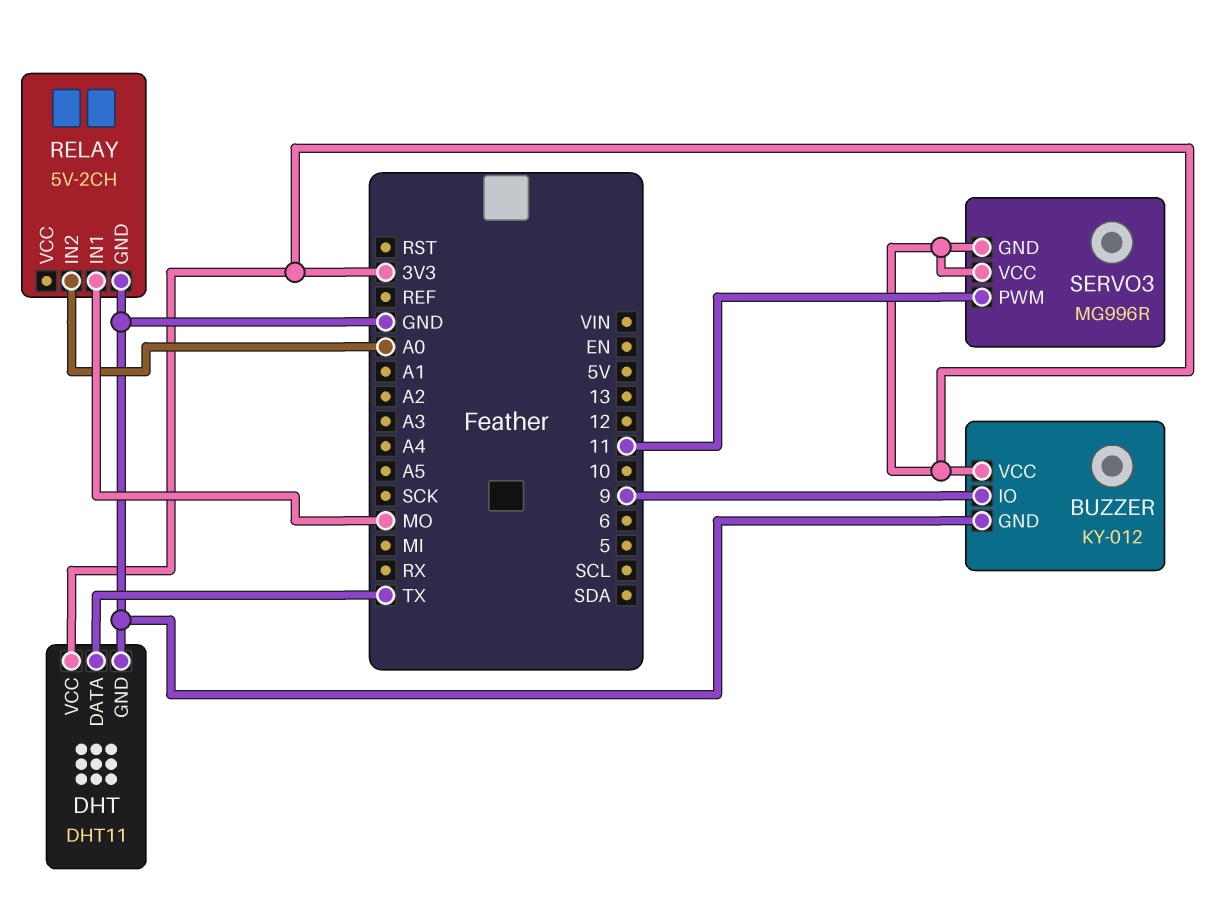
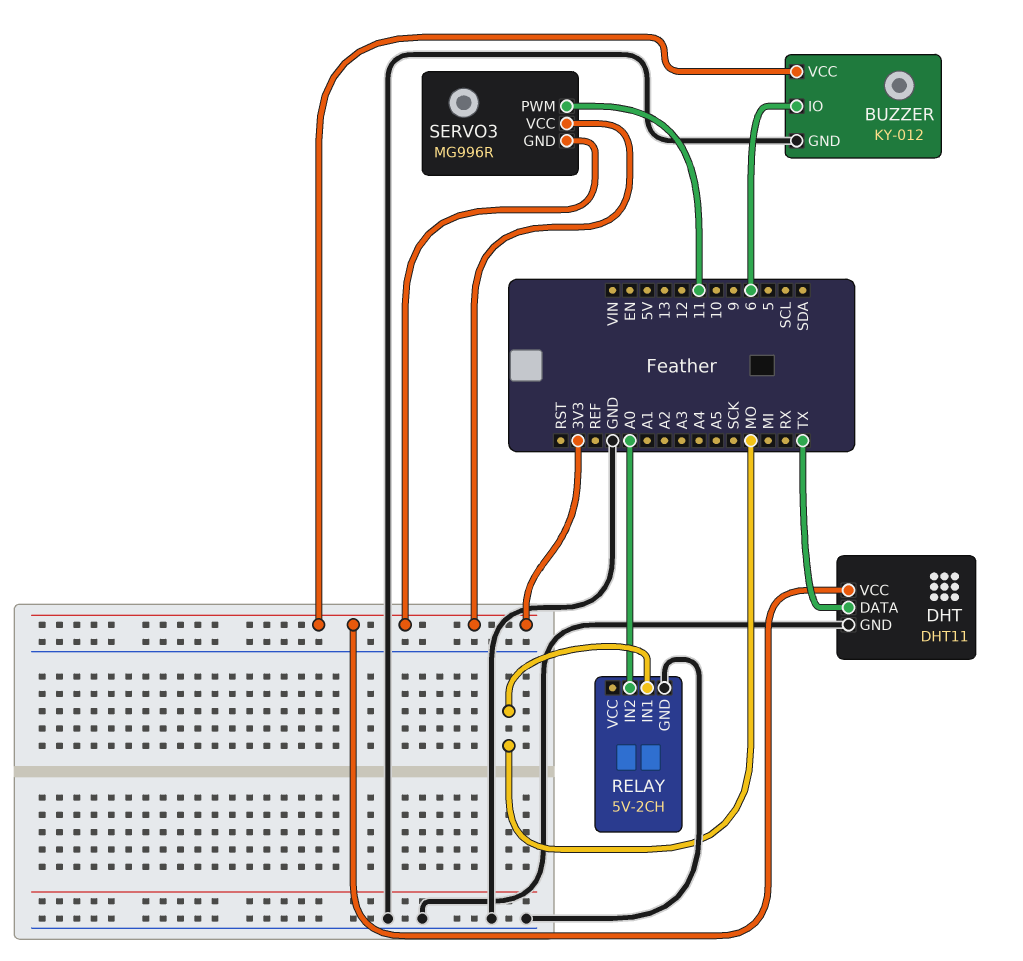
BUZZER pin IO: 9 -> 6

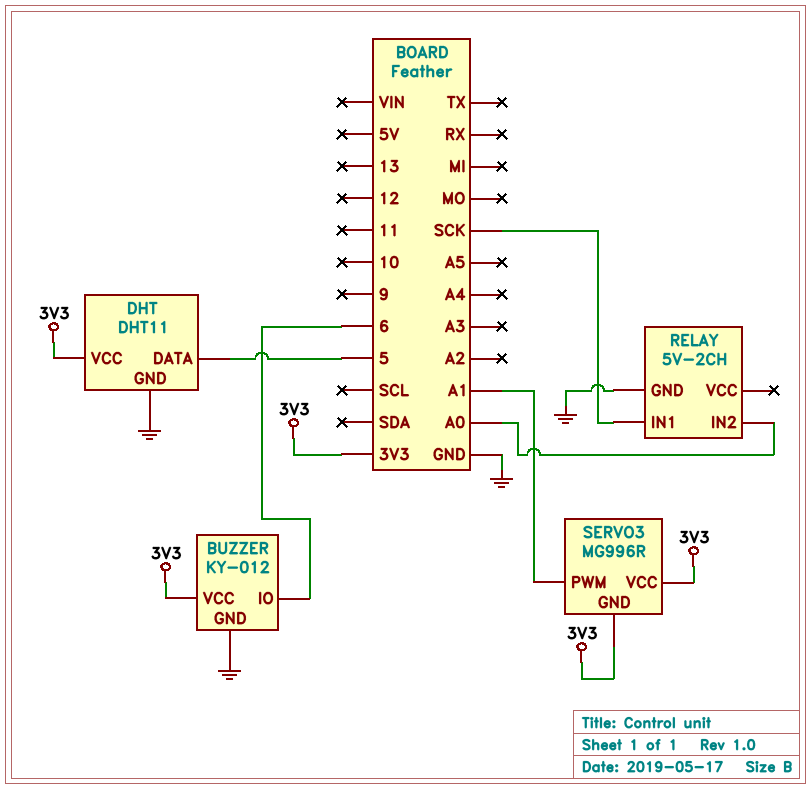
DHT pin DATA: TX -> 5
RELAY pin IN1: MO -> SCK
SERVO3 pin PWM: 11 -> A1

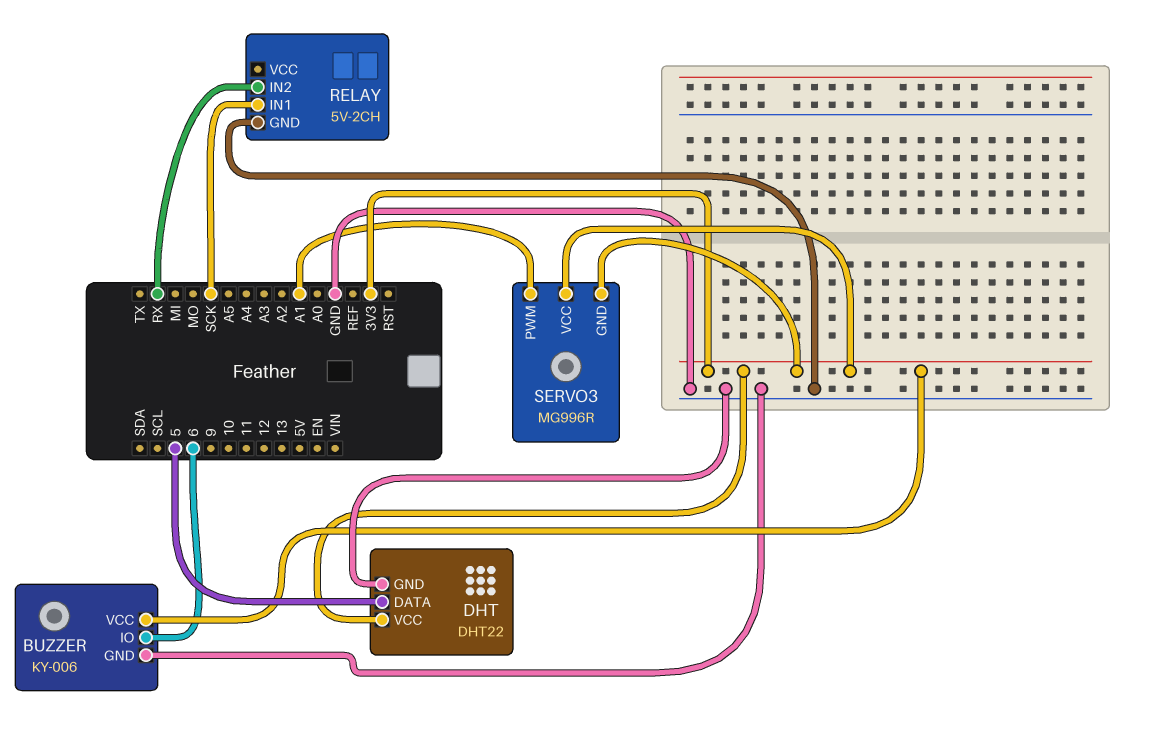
BUZZER: KY-012 -> KY-006
DHT: DHT11 -> DHT22
RELAY pin IN2: A0 -> RX

